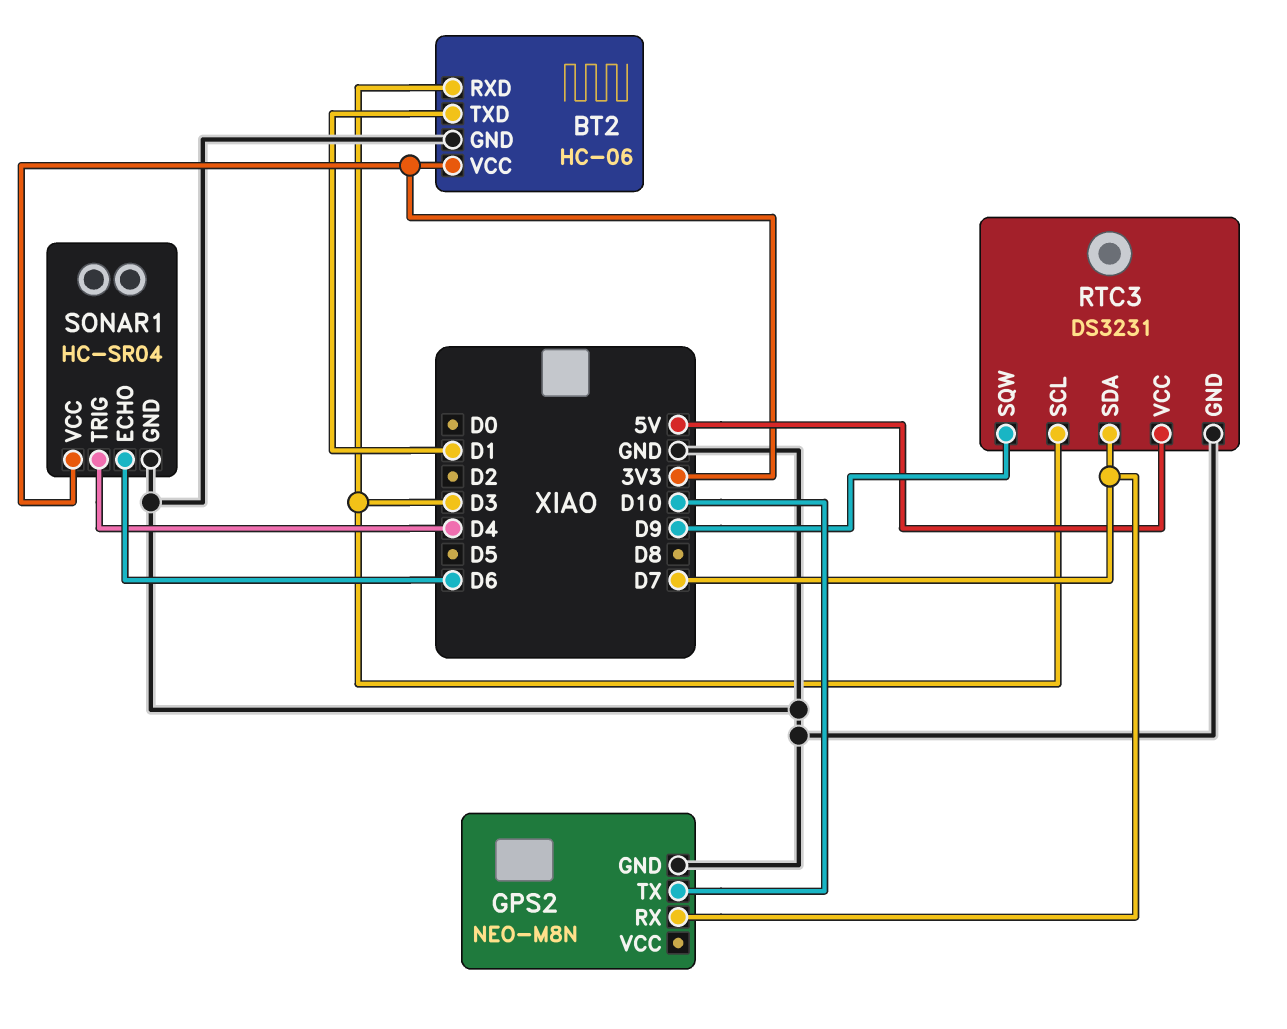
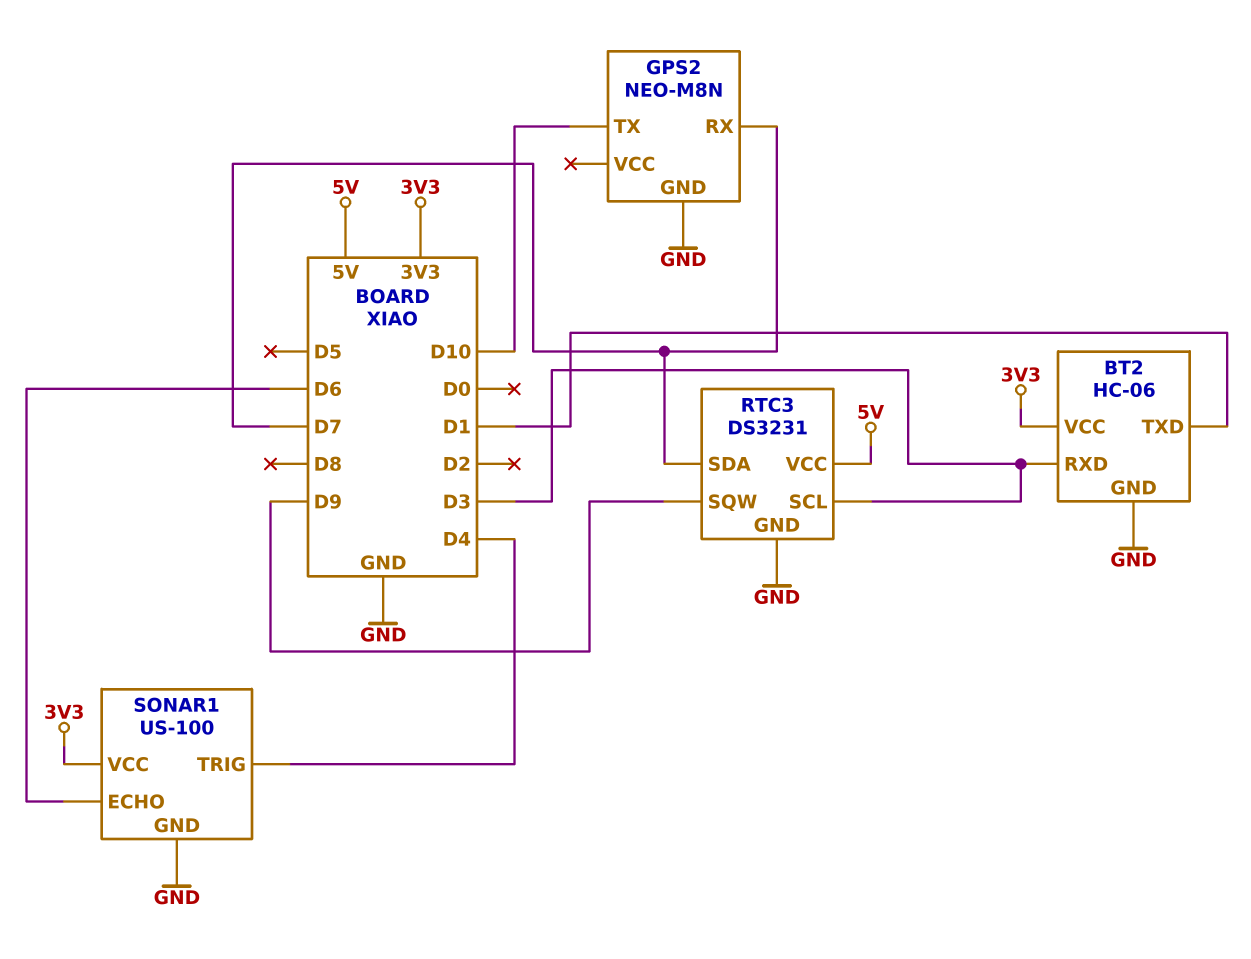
SONAR1: HC-SR04 -> US-100

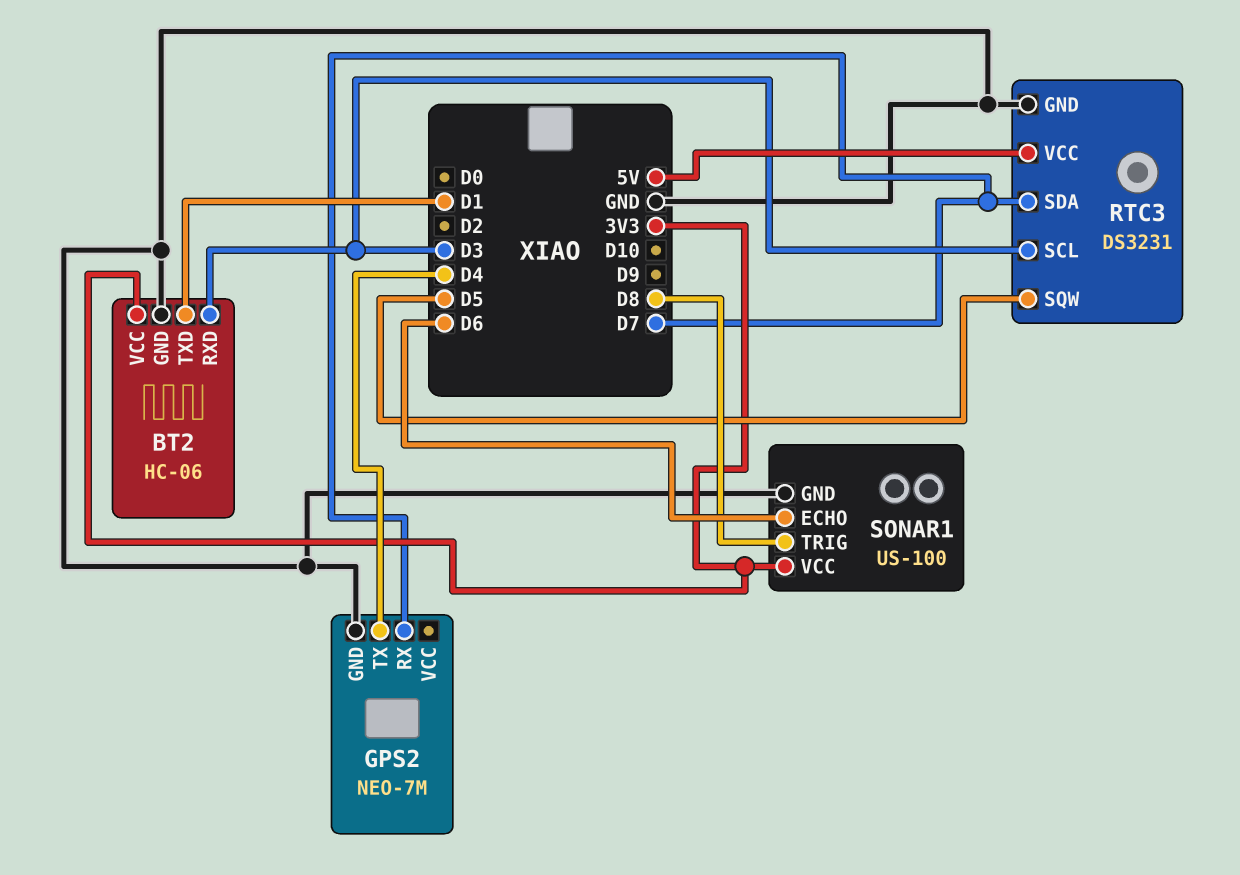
GPS2: NEO-M8N -> NEO-7M
GPS2 pin TX: D10 -> D4
RTC3 pin SQW: D9 -> D5
SONAR1 pin TRIG: D4 -> D8

